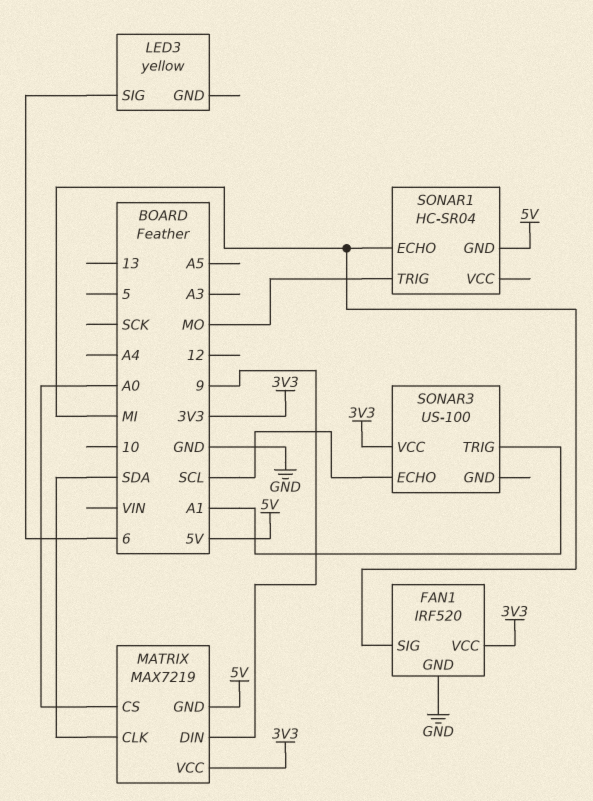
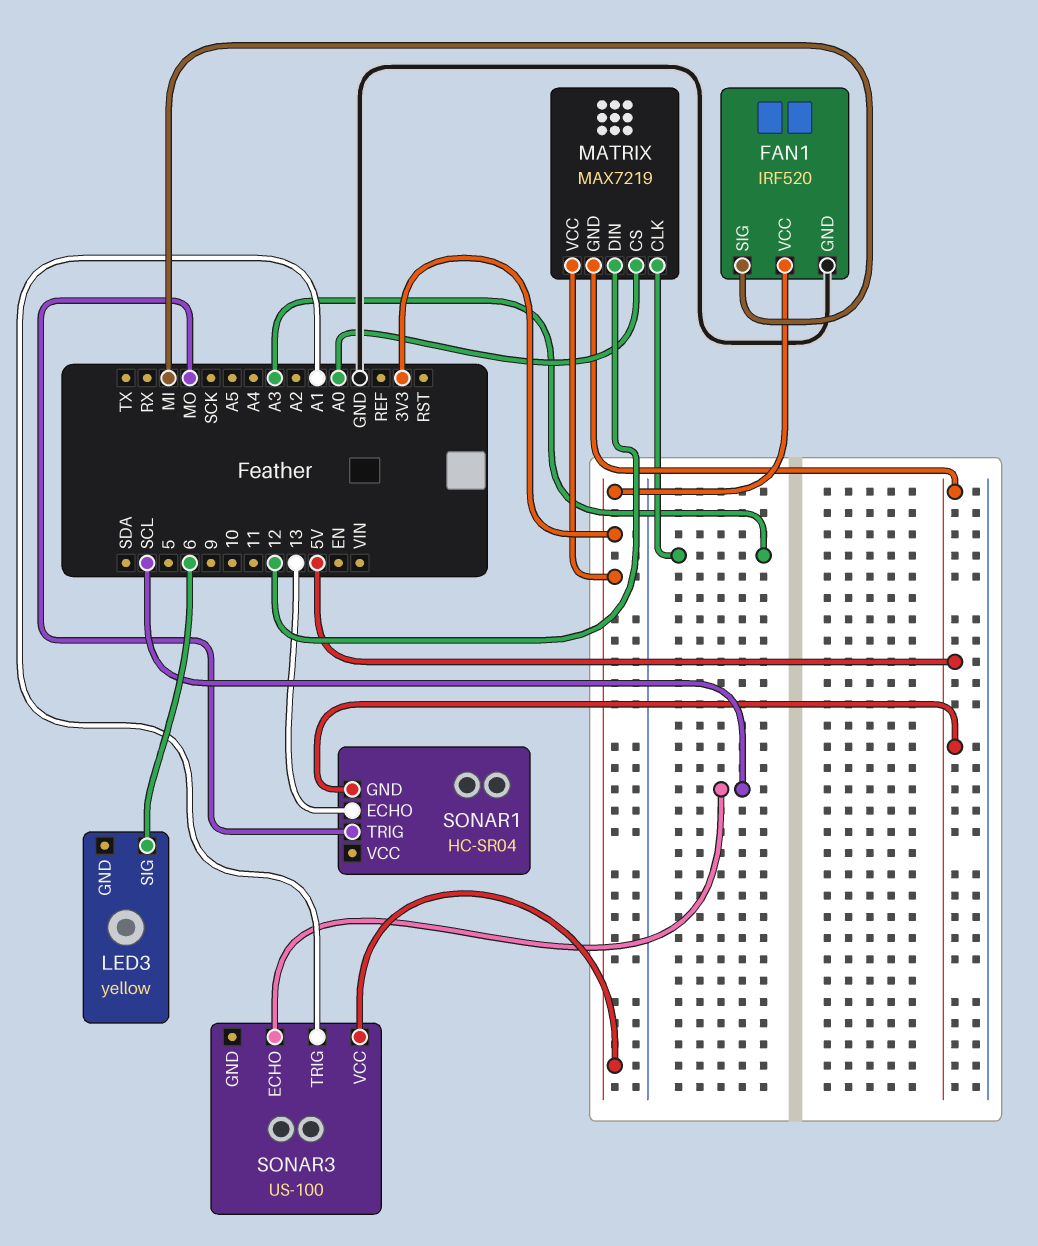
MATRIX pin CLK: SDA -> A3
MATRIX pin DIN: 9 -> 12
SONAR1 pin ECHO: MI -> 13

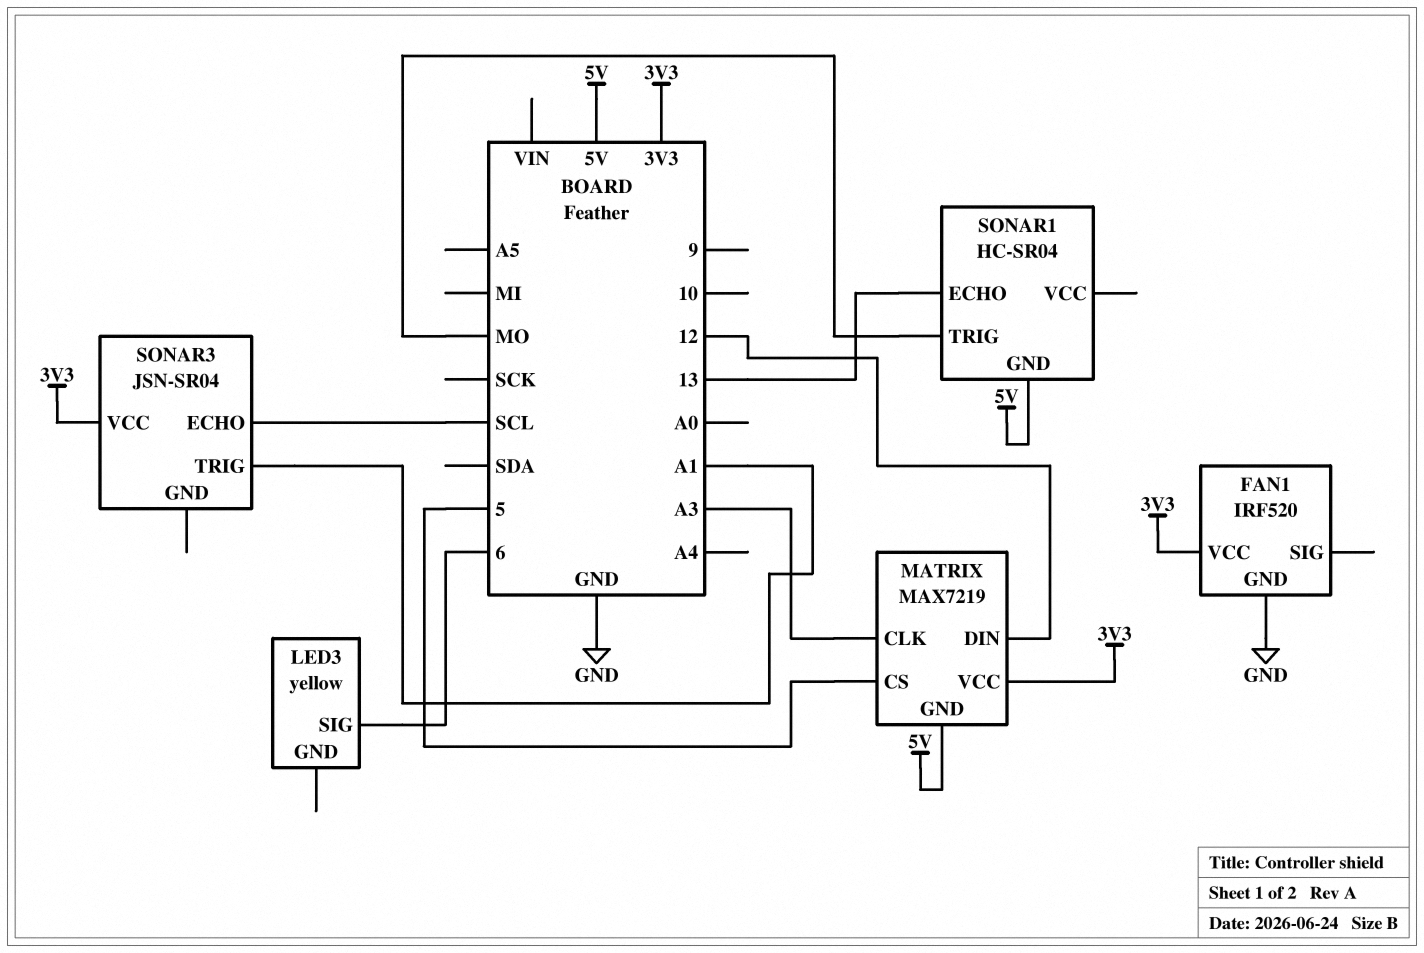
FAN1 pin SIG: MI -> none
MATRIX pin CS: A0 -> 5
SONAR3: US-100 -> JSN-SR04

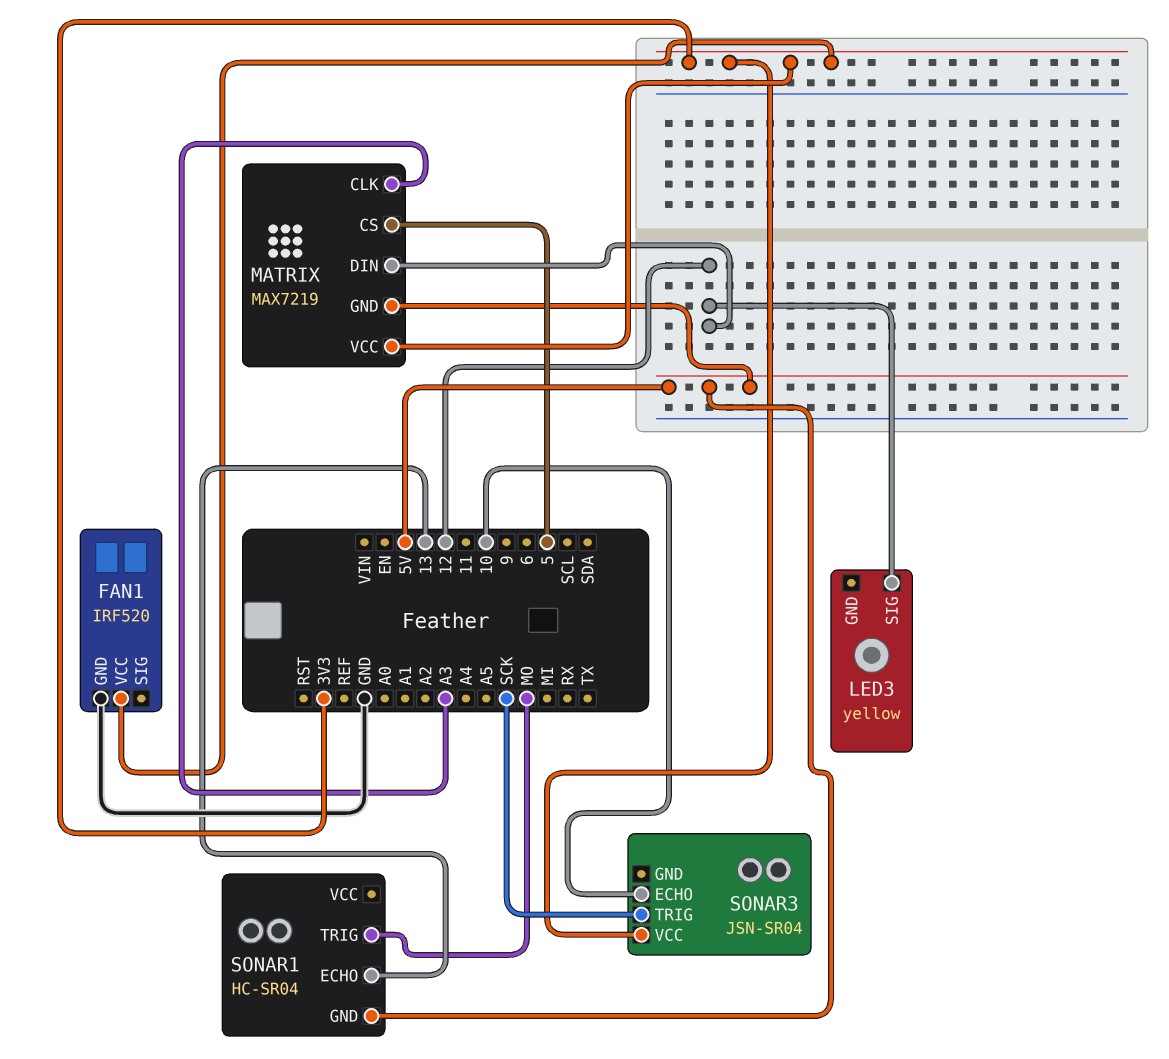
LED3 pin SIG: 6 -> 12
SONAR3 pin ECHO: SCL -> 10
SONAR3 pin TRIG: A1 -> SCK

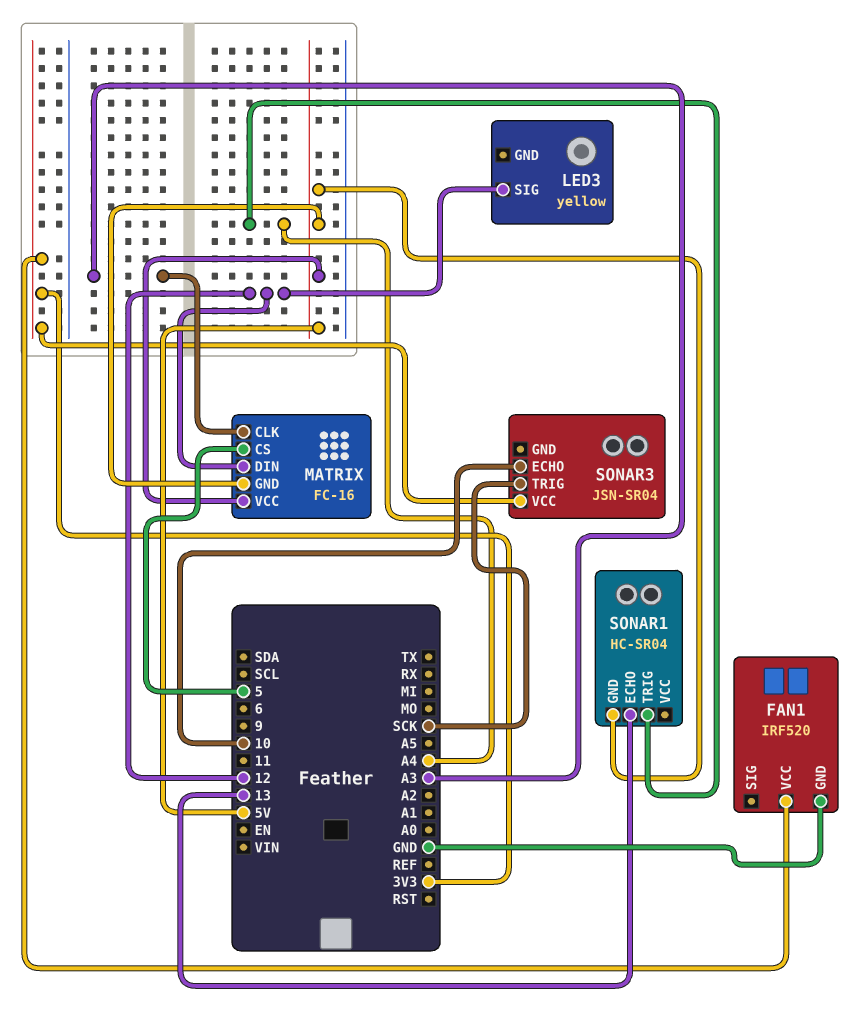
MATRIX: MAX7219 -> FC-16
MATRIX pin VCC: 3V3 -> 5V
SONAR1 pin TRIG: MO -> A4

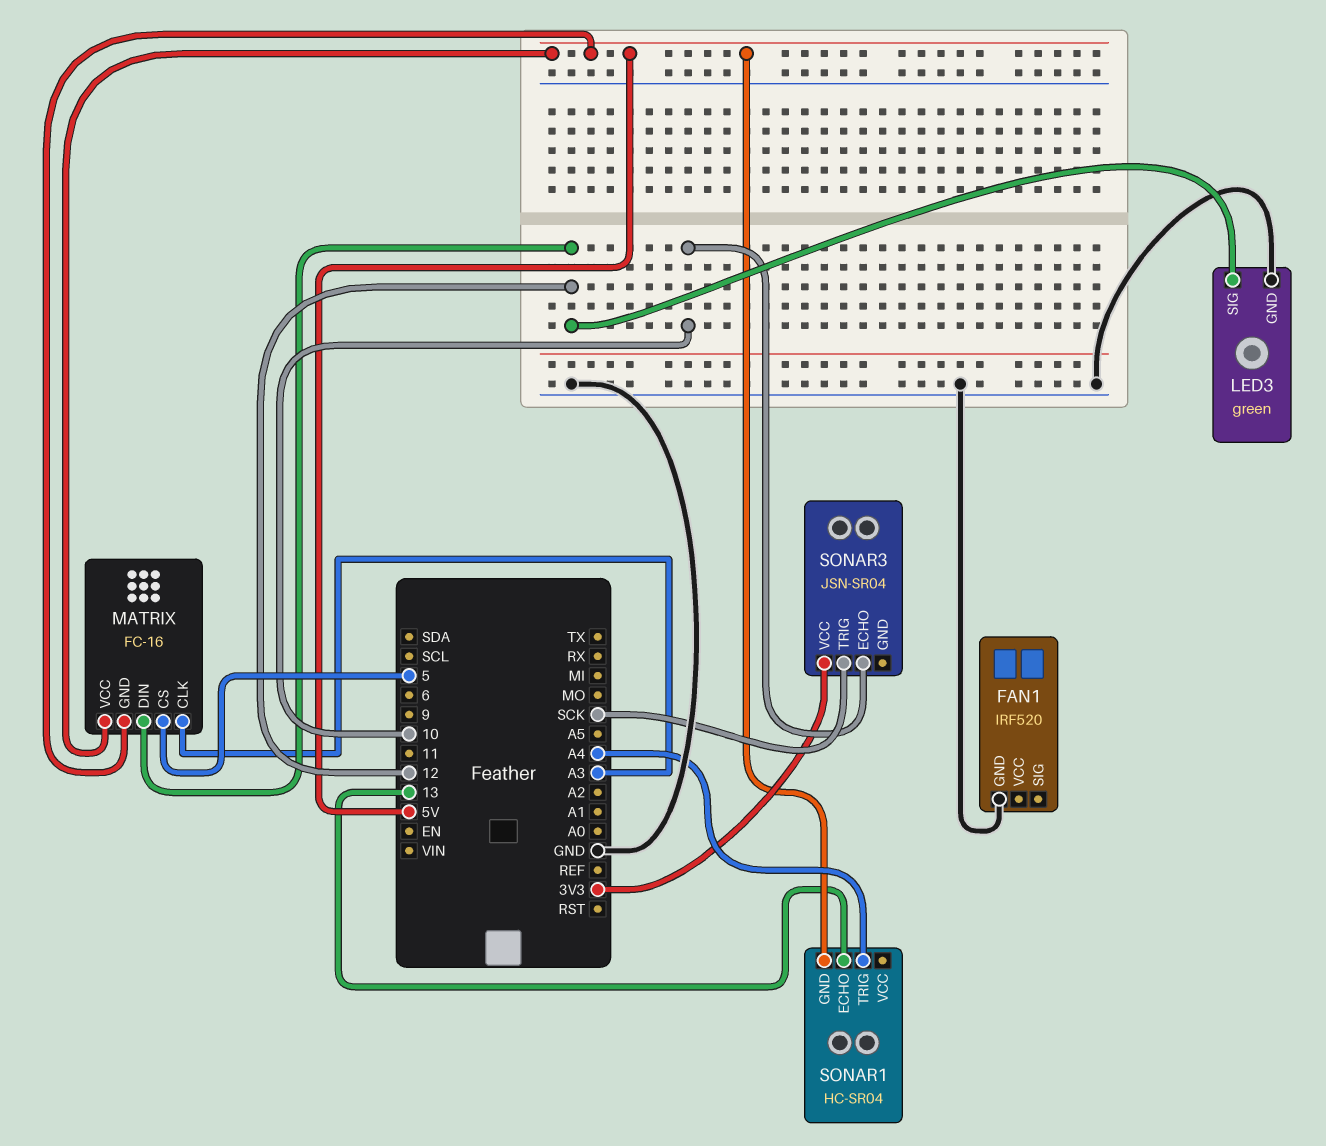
FAN1 pin VCC: 3V3 -> none
LED3: yellow -> green
LED3 pin GND: none -> GND

